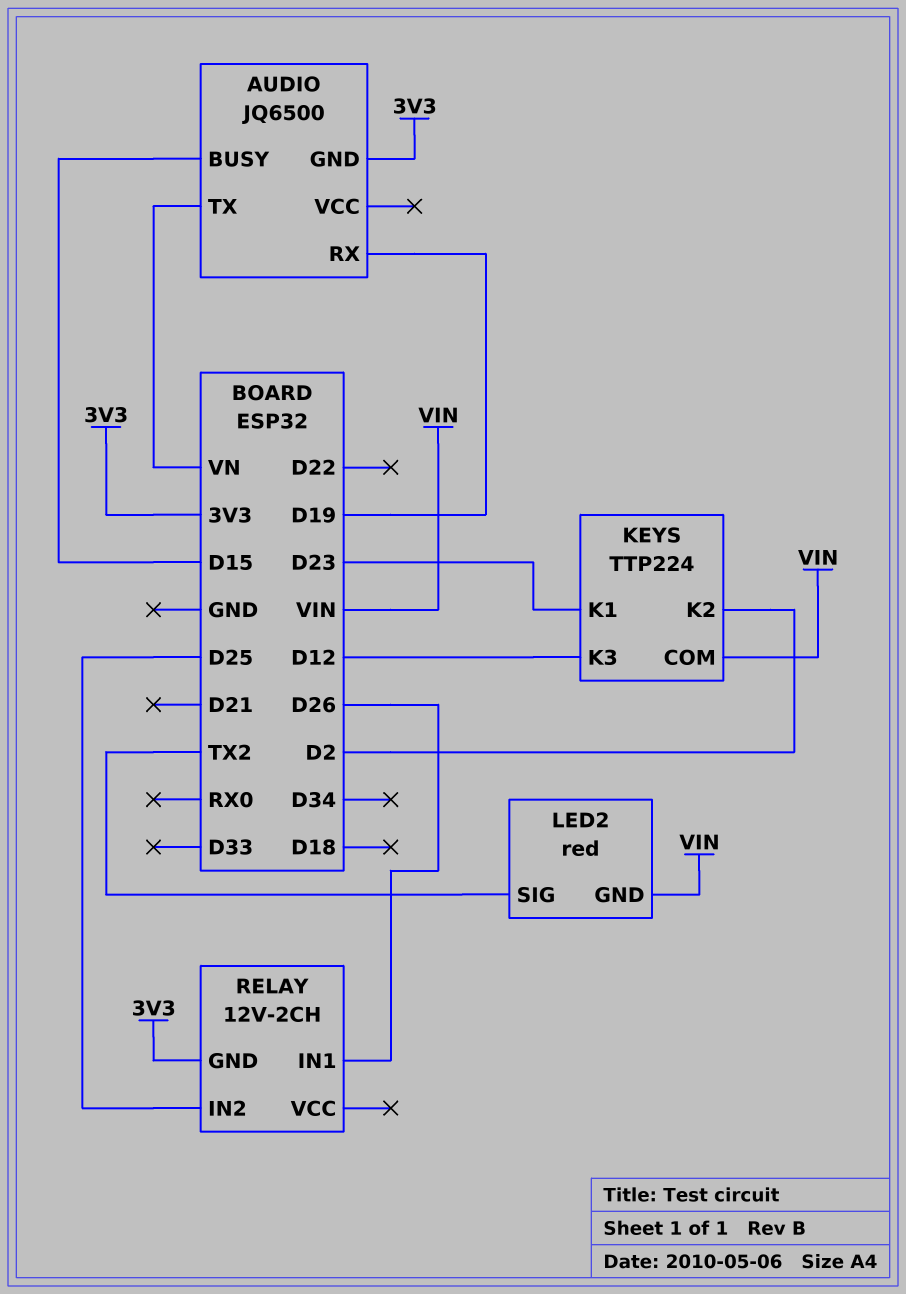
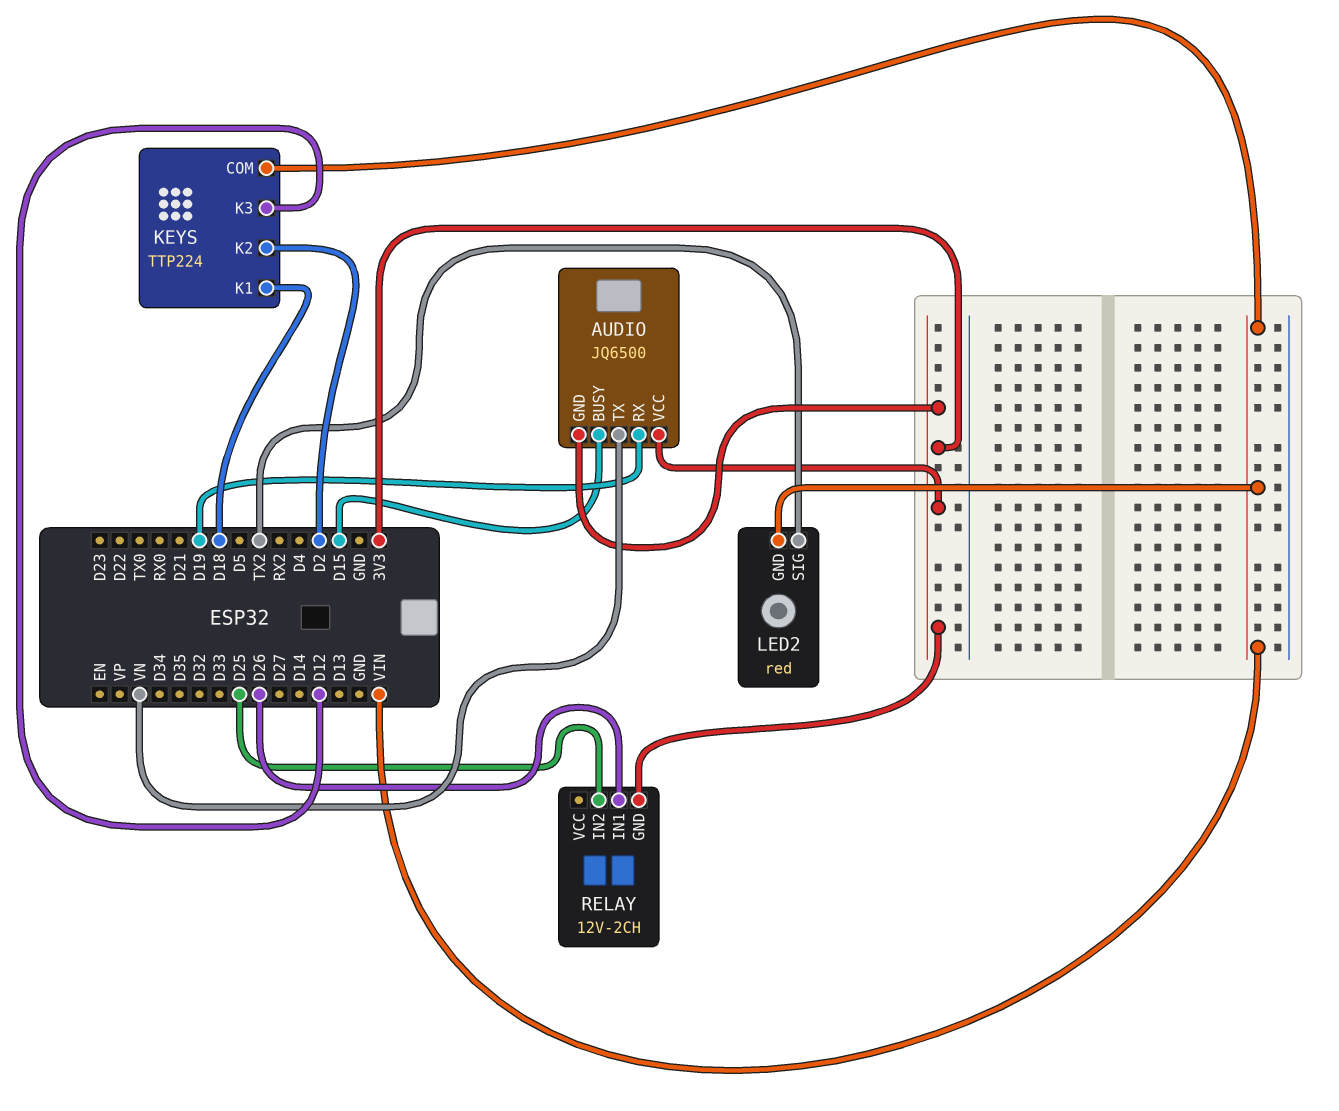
AUDIO pin VCC: none -> 3V3
KEYS pin K1: D23 -> D18

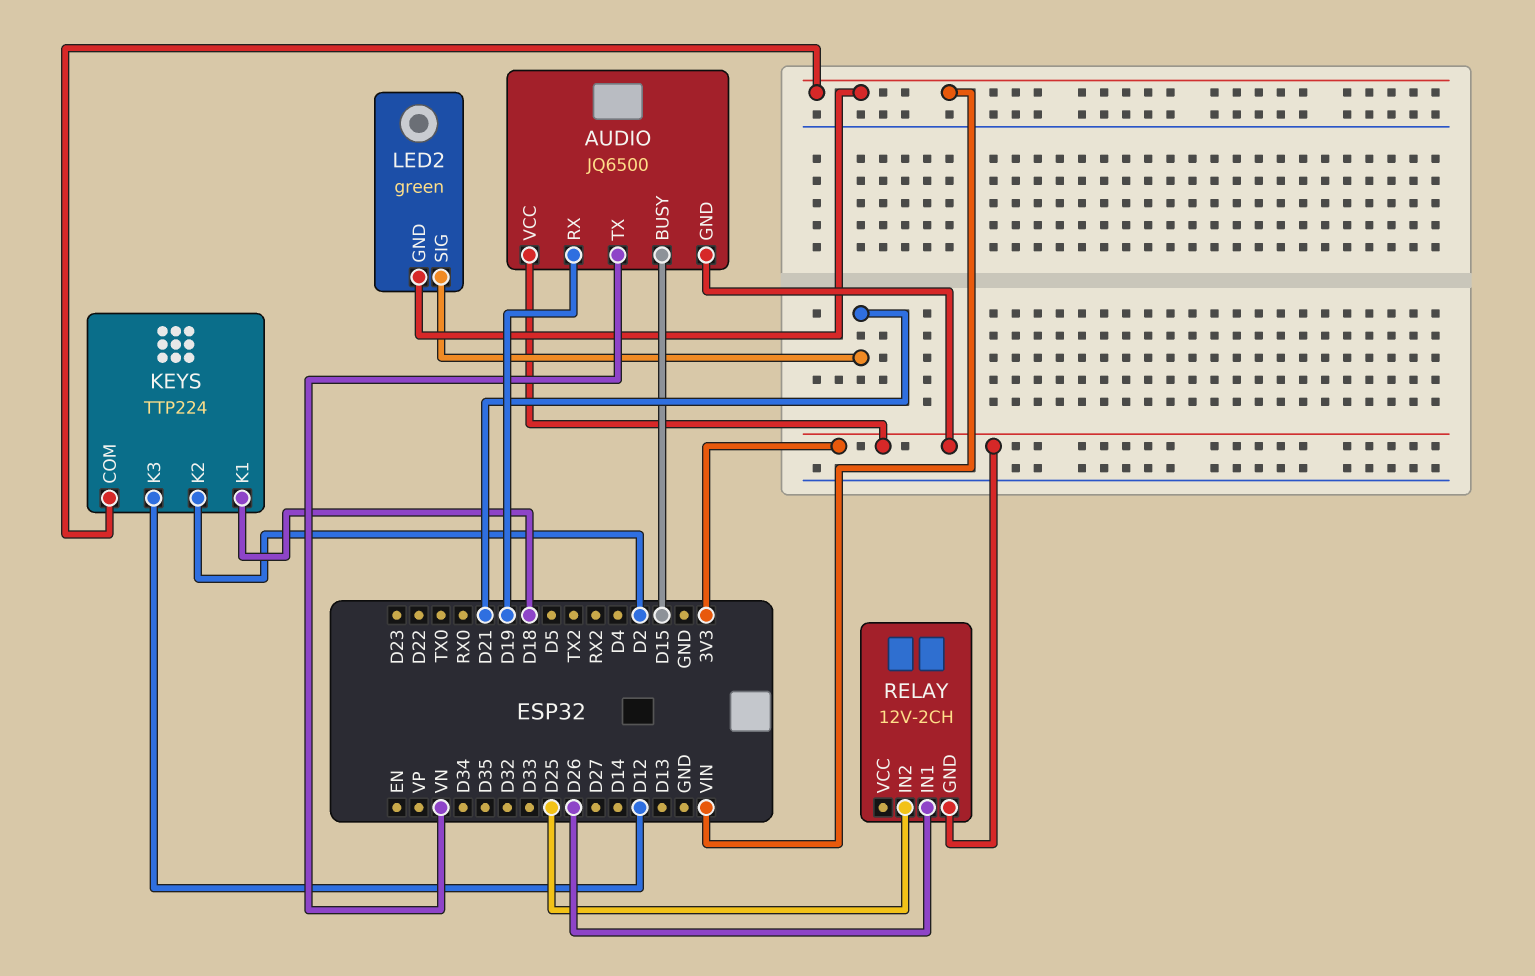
LED2: red -> green
LED2 pin SIG: TX2 -> D21

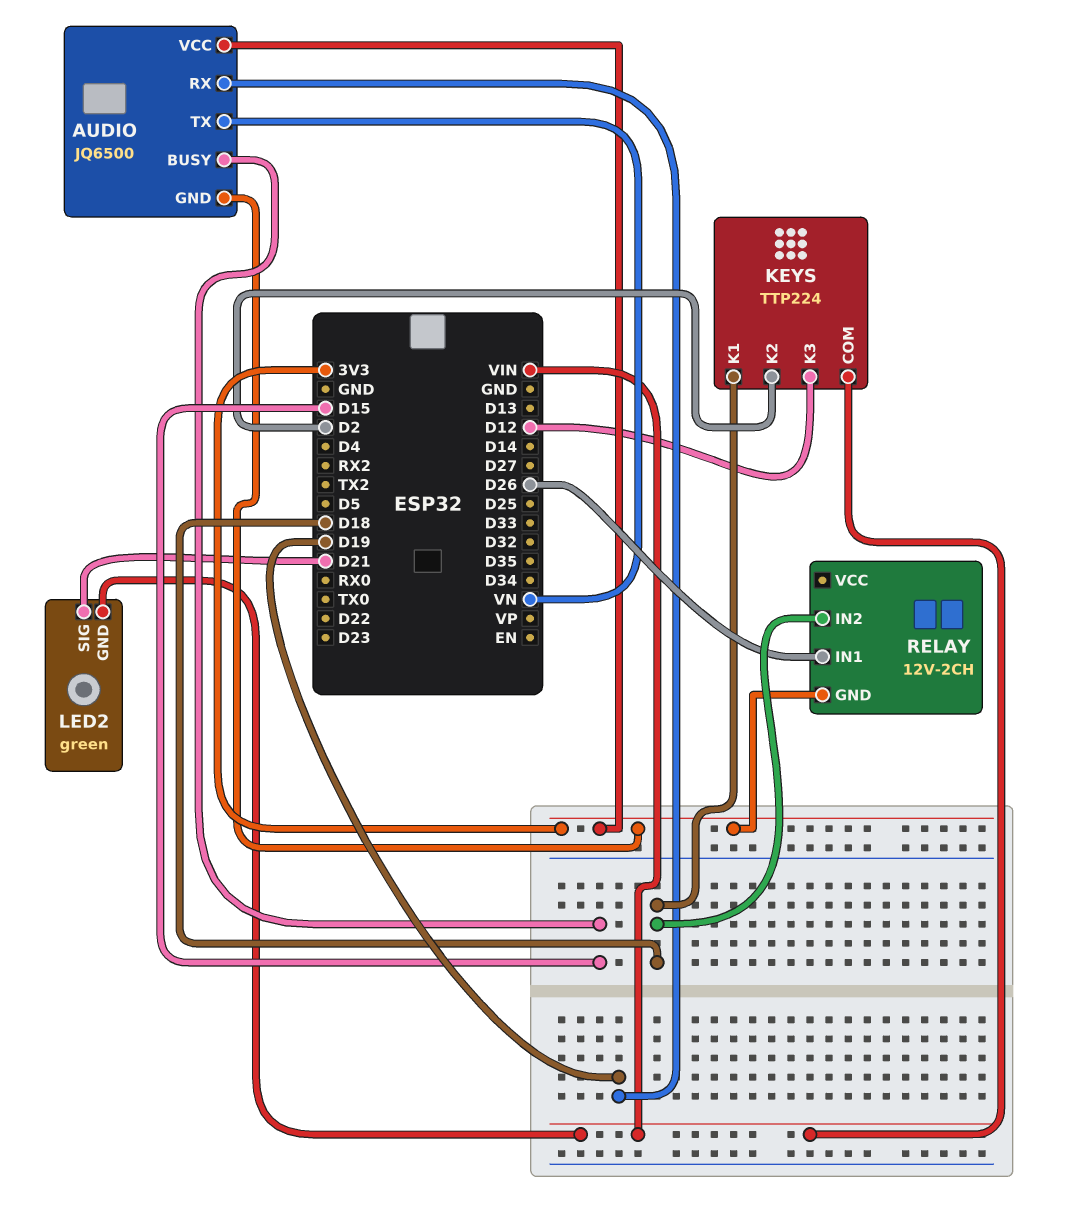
RELAY pin IN2: D25 -> D18

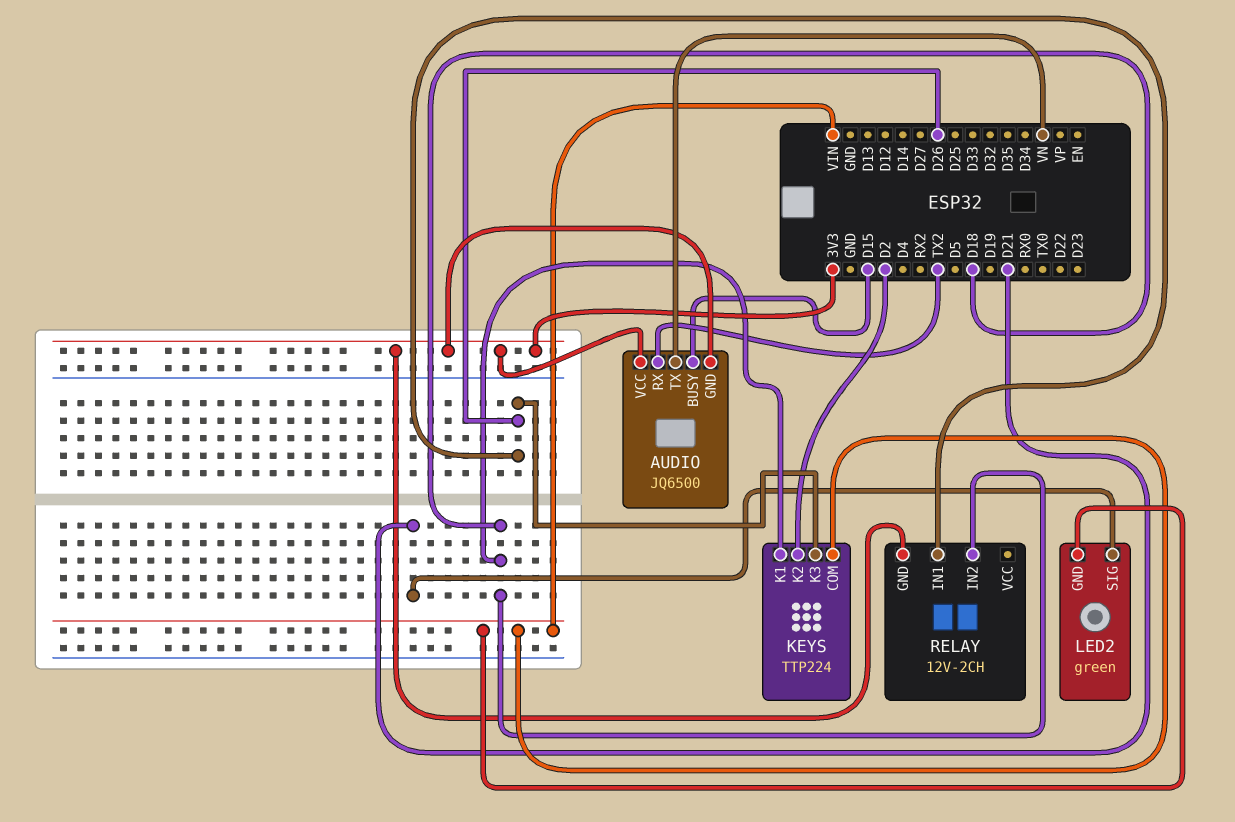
AUDIO pin RX: D19 -> TX2
KEYS pin K3: D12 -> D26

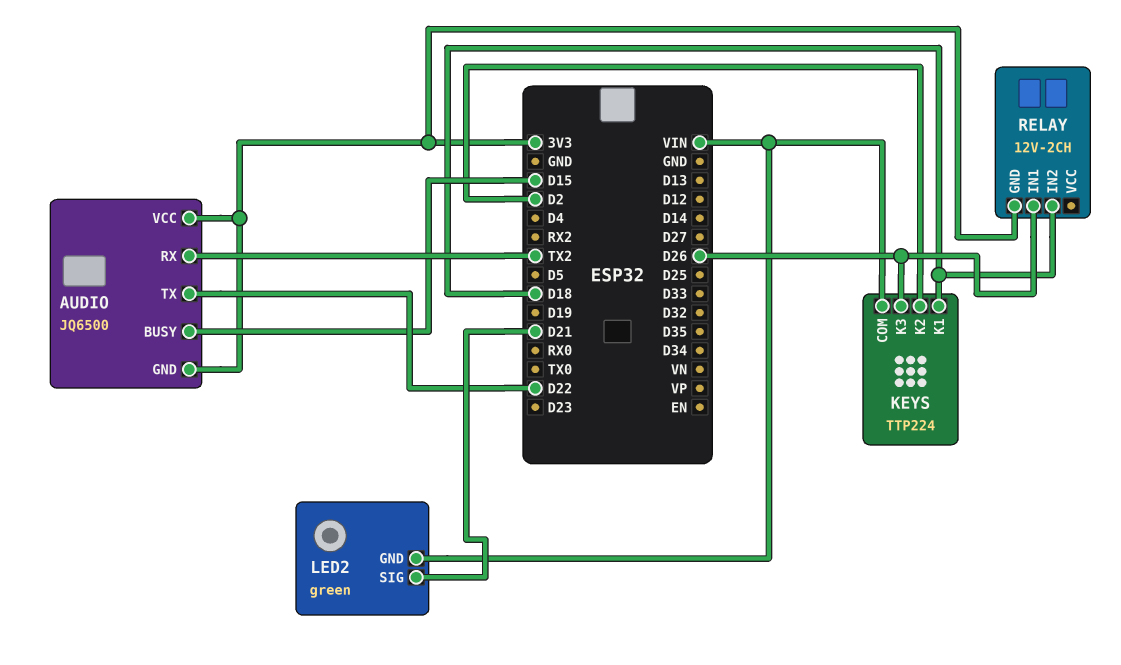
AUDIO pin TX: VN -> D22

